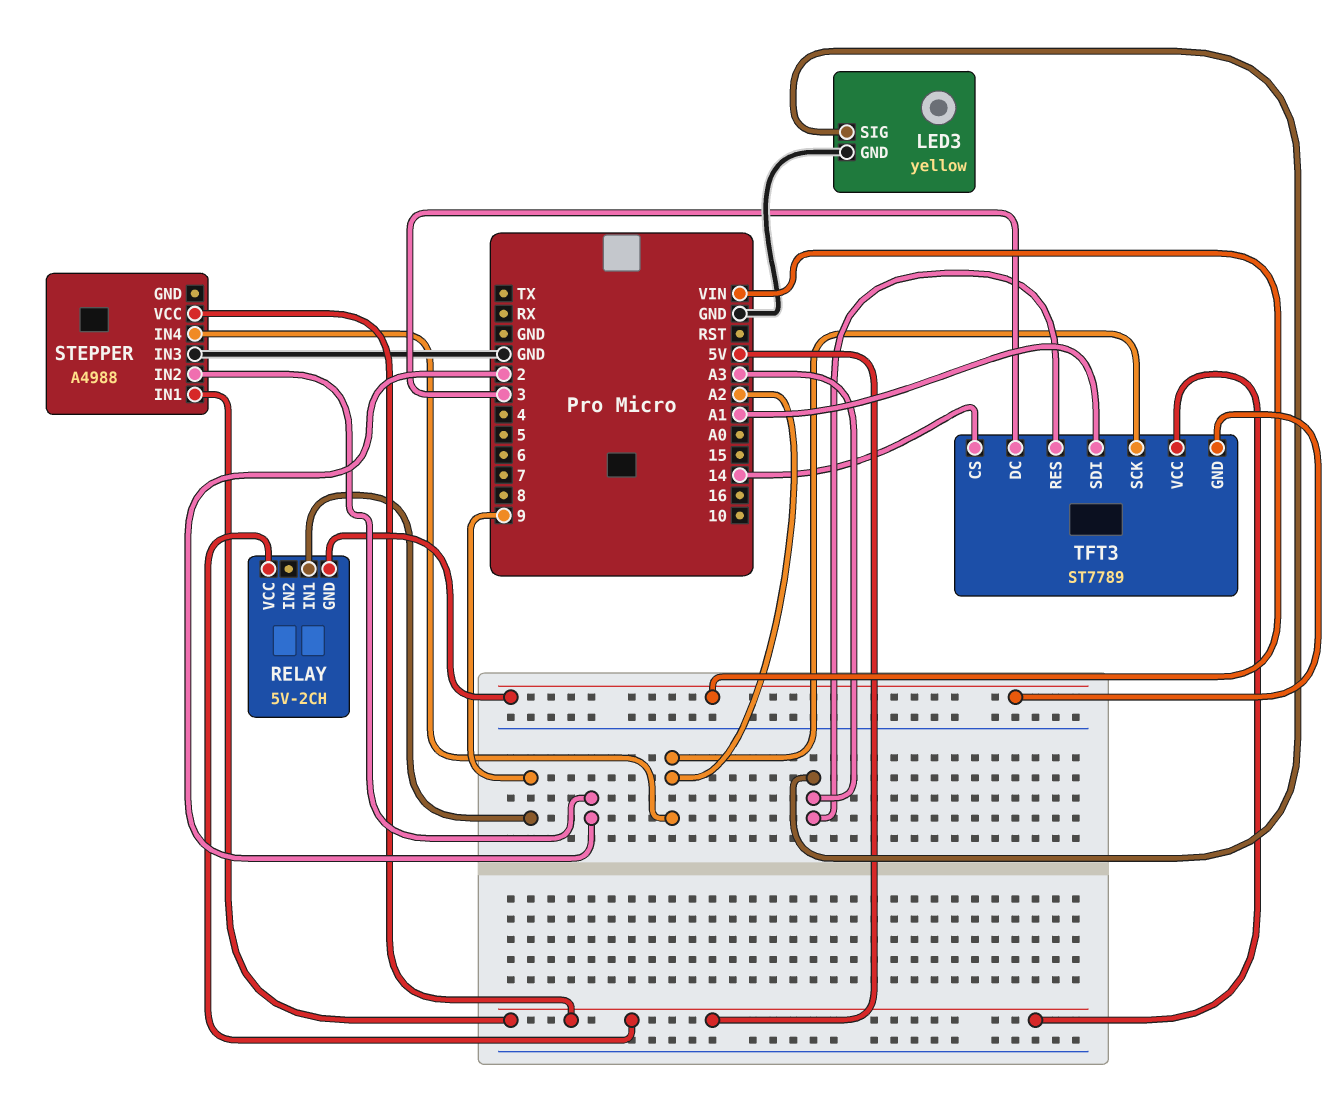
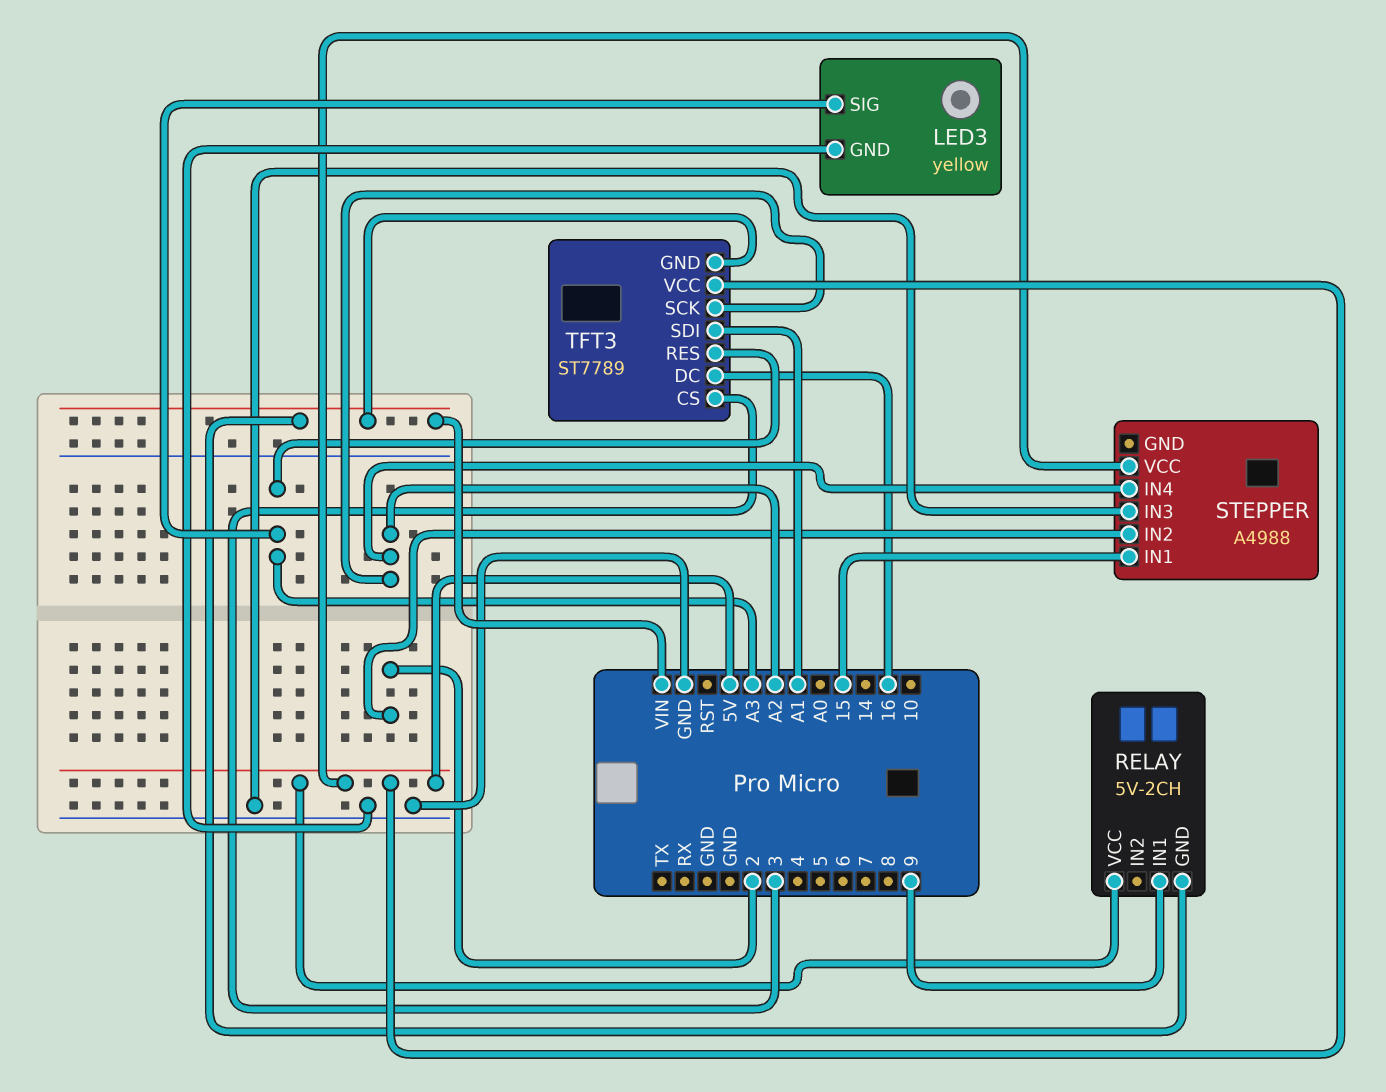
STEPPER pin IN1: 5V -> 15
TFT3 pin CS: 14 -> 3
TFT3 pin DC: 3 -> 16

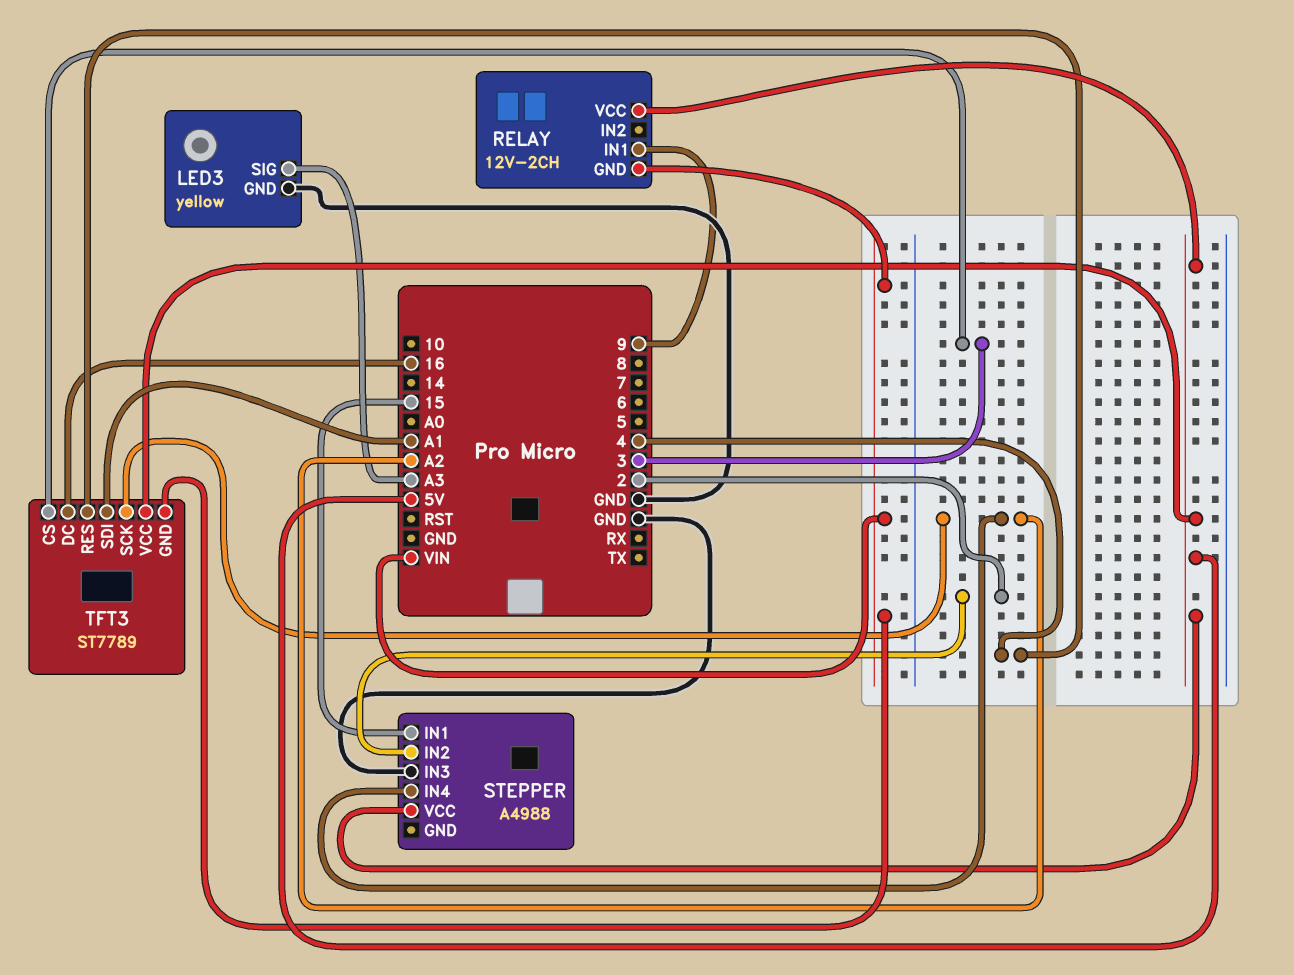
RELAY: 5V-2CH -> 12V-2CH
TFT3 pin RES: A3 -> 4

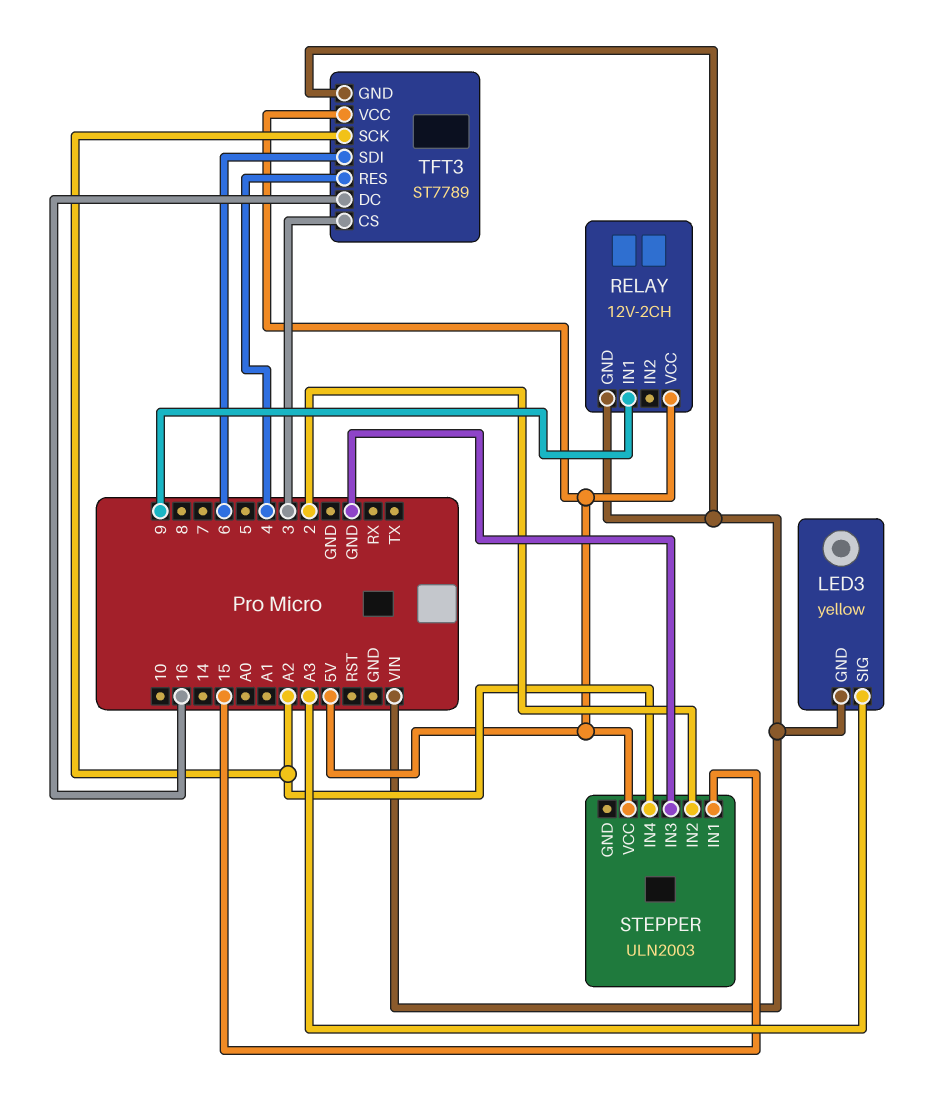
LED3 pin GND: GND -> VIN
STEPPER: A4988 -> ULN2003
TFT3 pin SDI: A1 -> 6

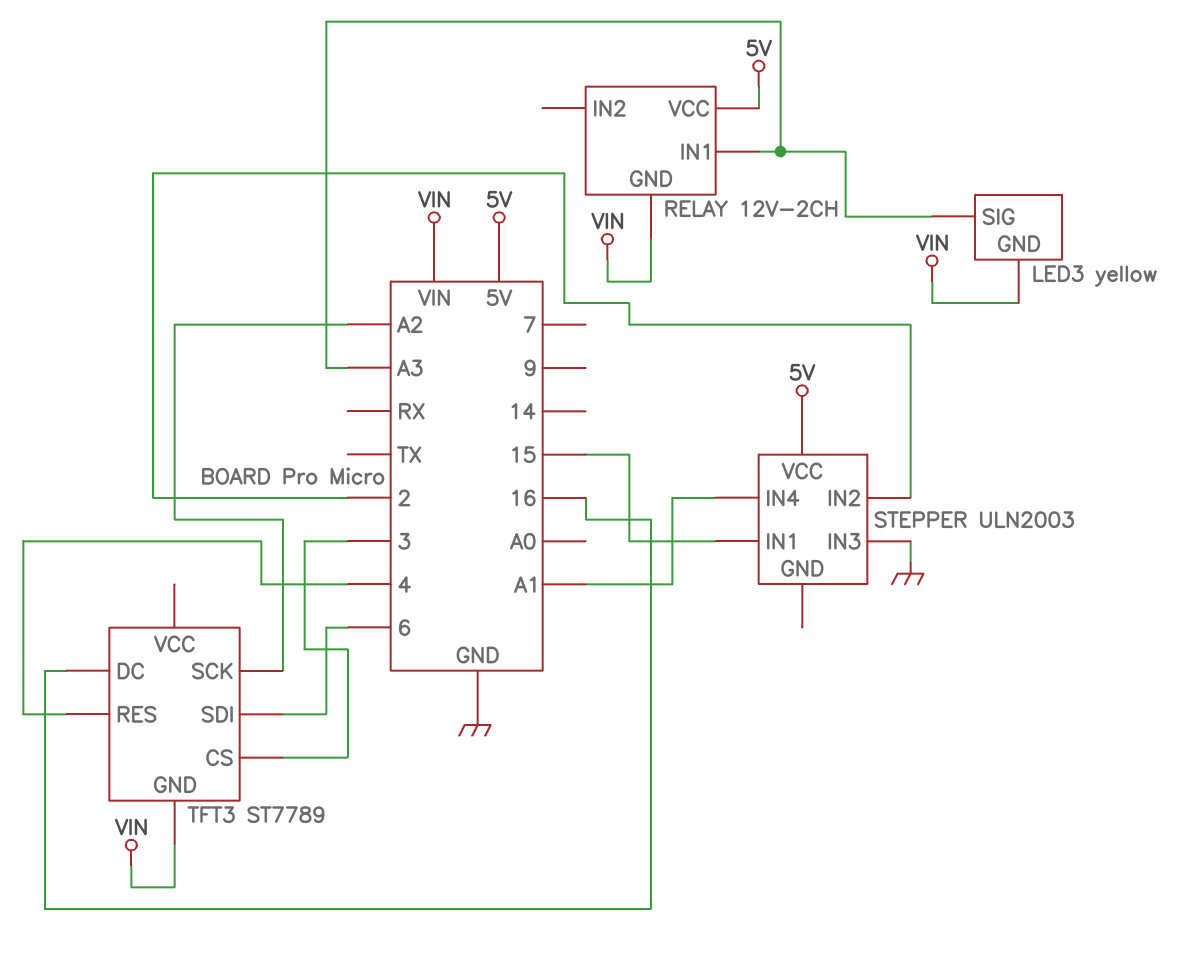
RELAY pin IN1: 9 -> A3
STEPPER pin IN4: A2 -> A1
TFT3 pin VCC: 5V -> none

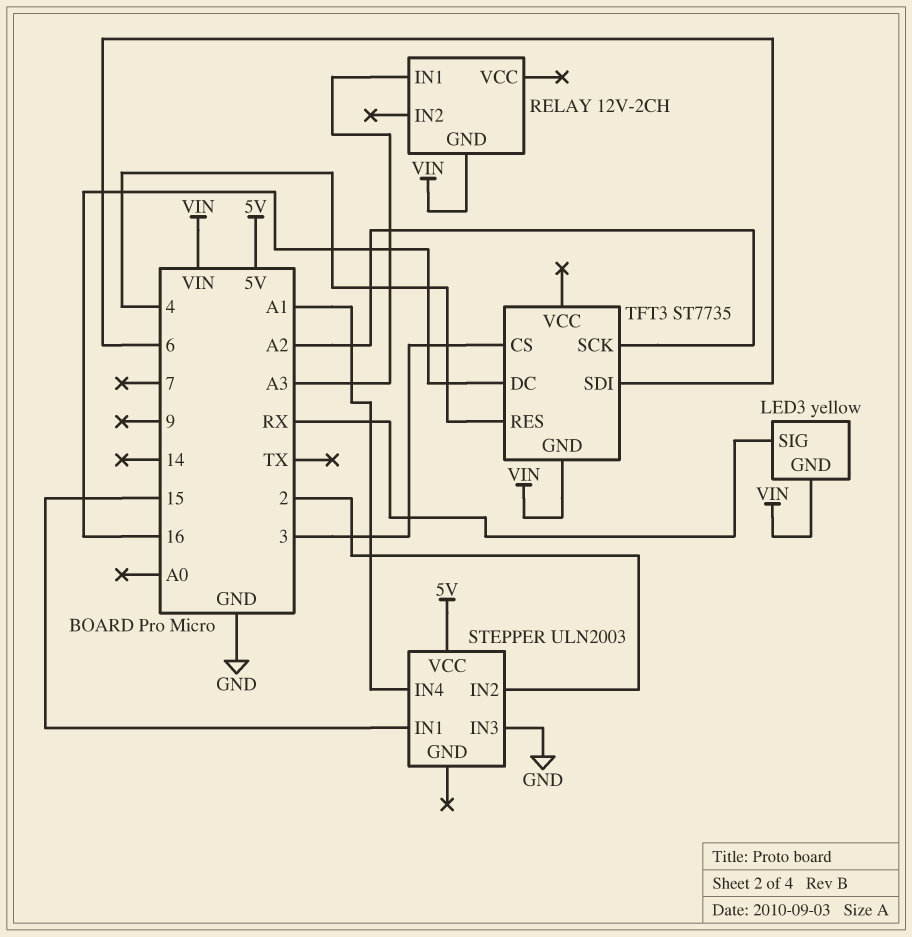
LED3 pin SIG: A3 -> RX
RELAY pin VCC: 5V -> none
TFT3: ST7789 -> ST7735

